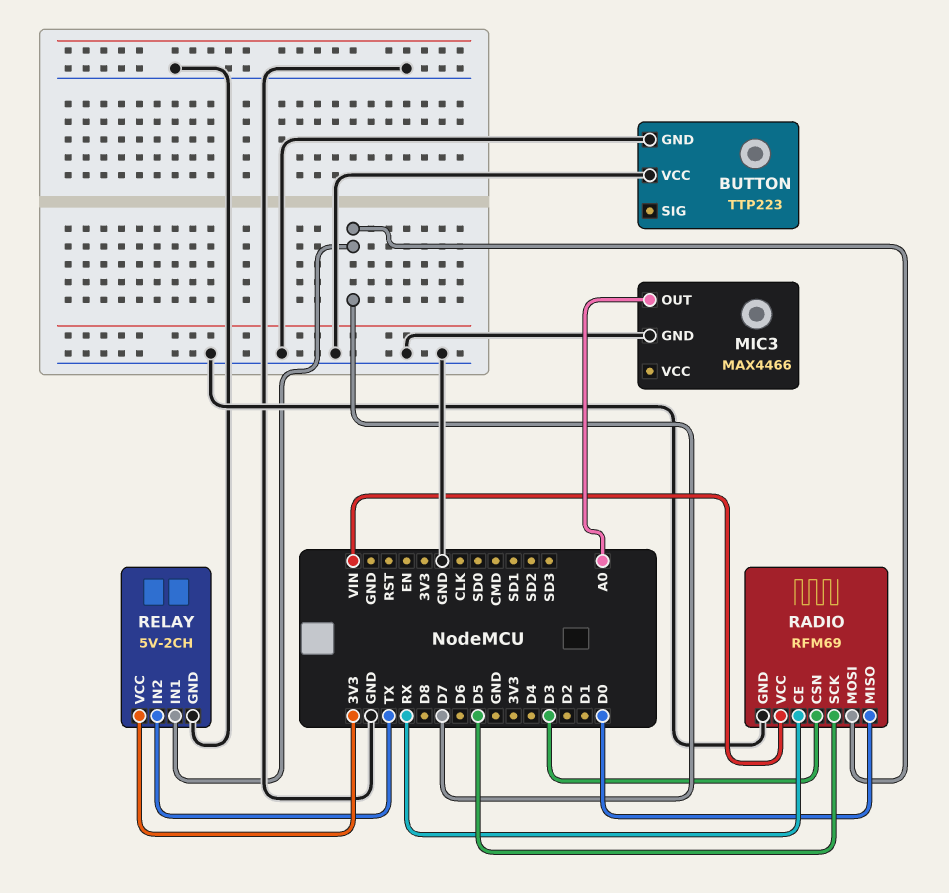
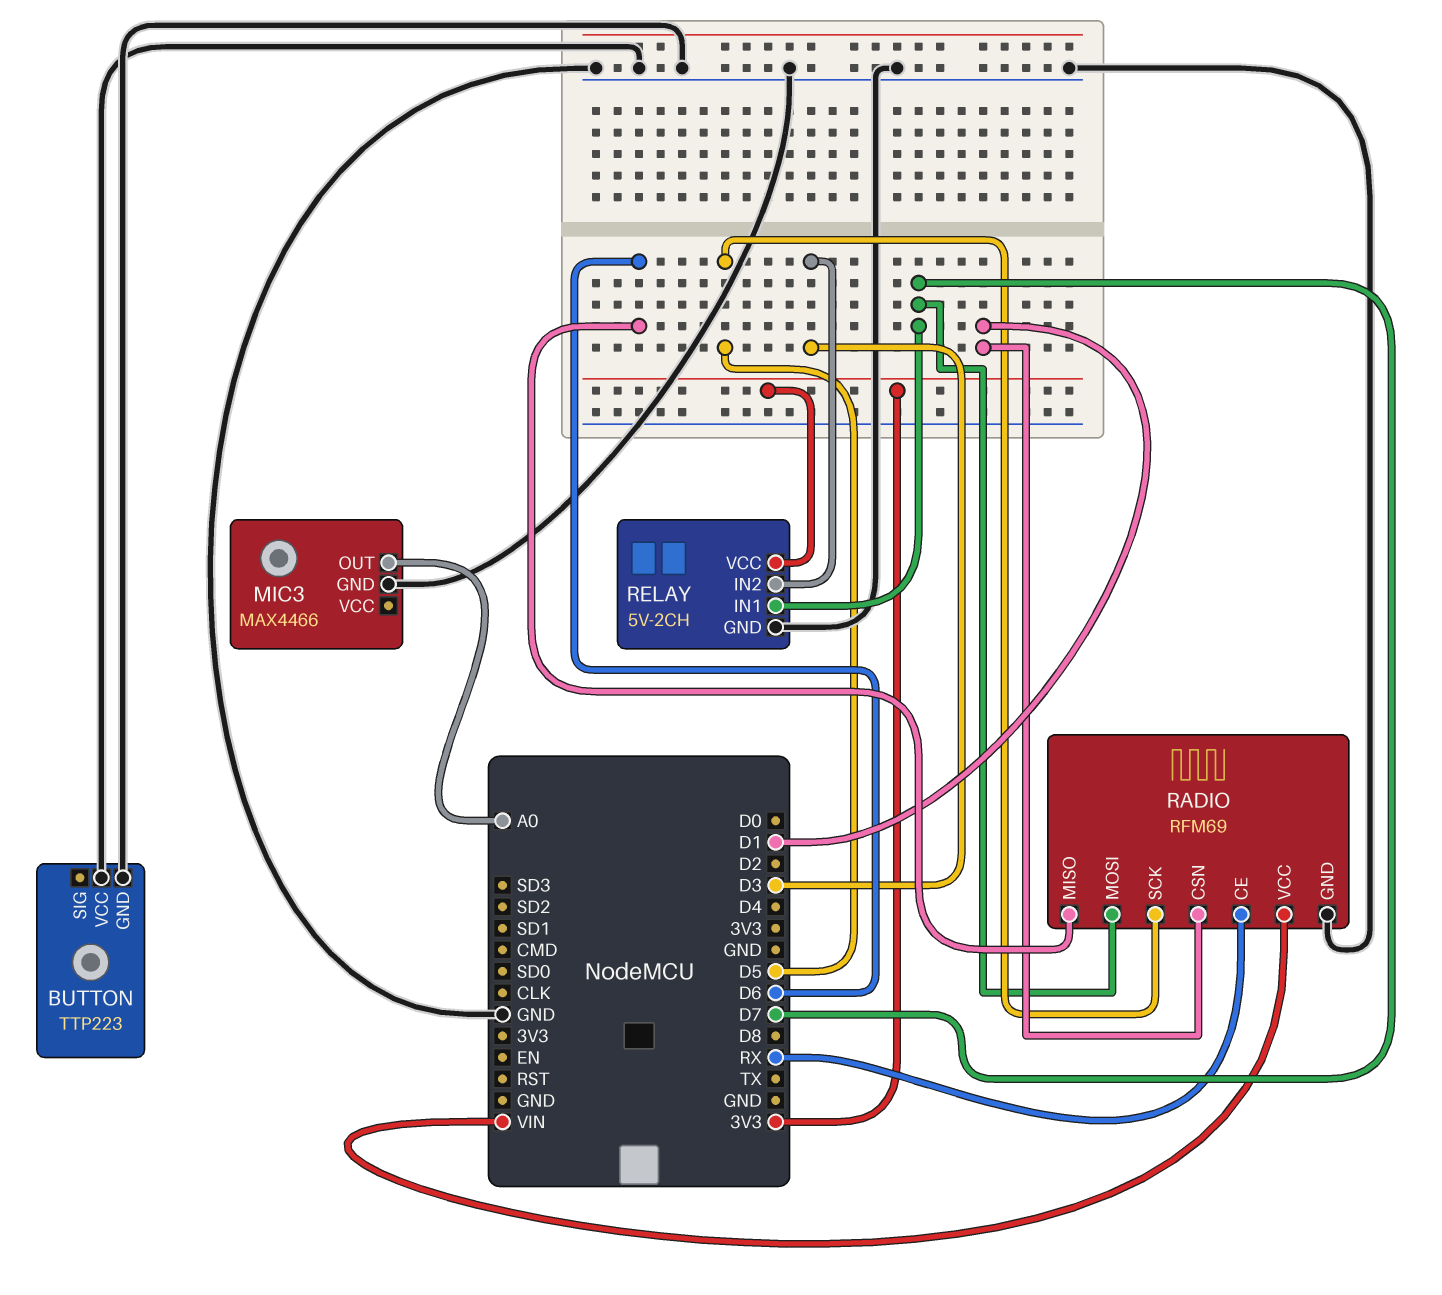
RADIO pin CSN: D3 -> D1
RADIO pin MISO: D0 -> D6
RELAY pin IN2: TX -> D3

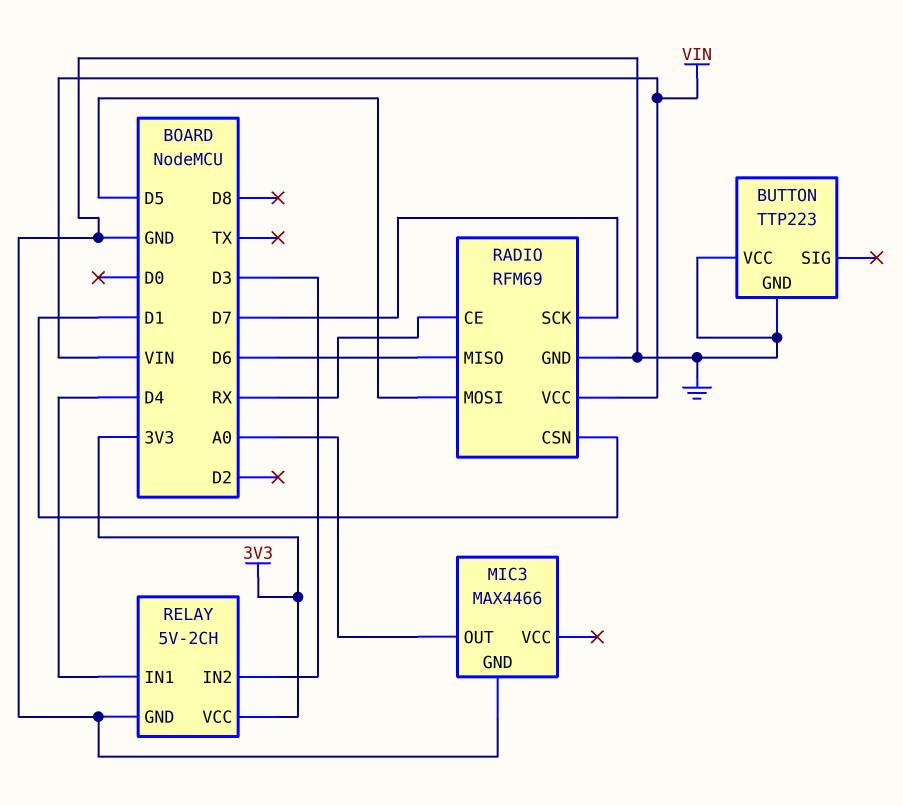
RADIO pin MOSI: D7 -> D5
RADIO pin SCK: D5 -> D7
RELAY pin IN1: D7 -> D4

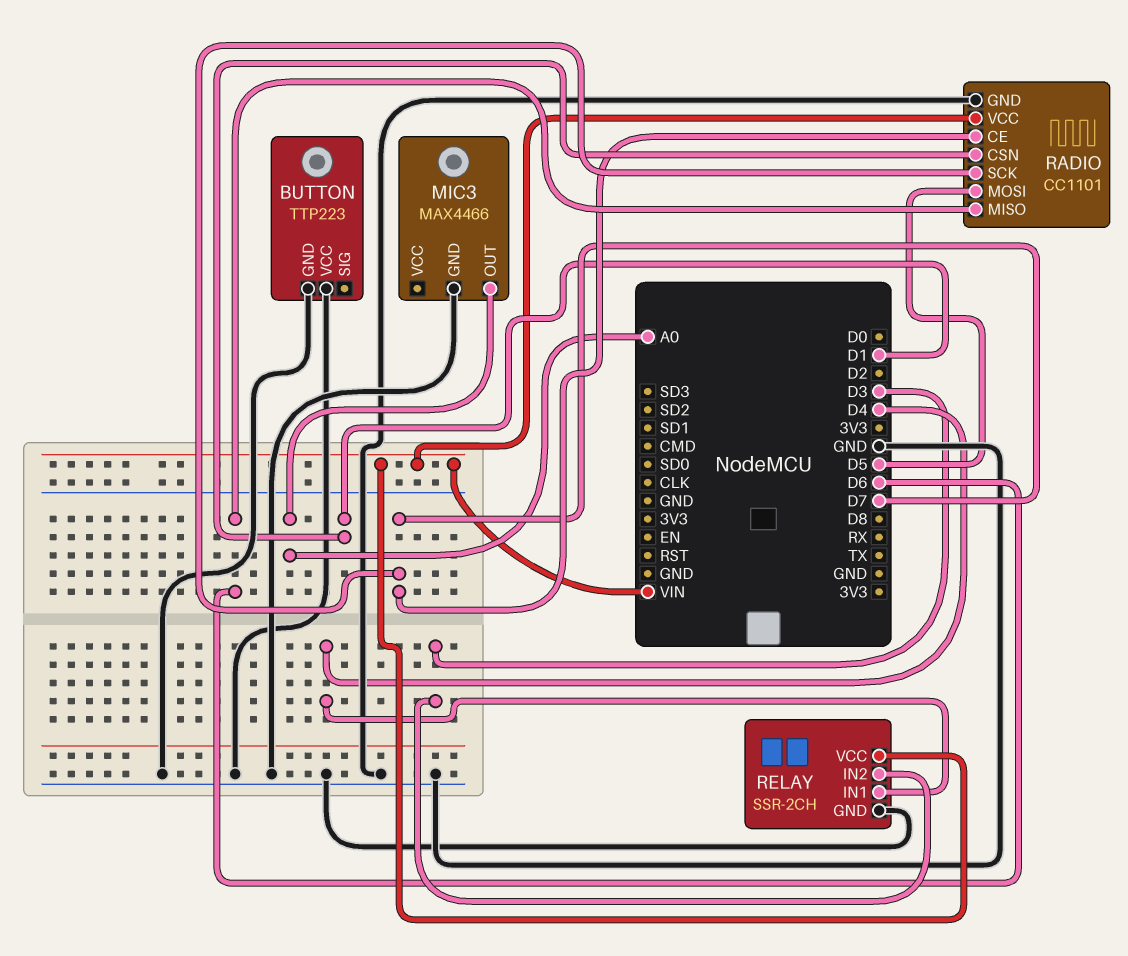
RADIO: RFM69 -> CC1101
RADIO pin CE: RX -> D7
RELAY: 5V-2CH -> SSR-2CH
RELAY pin VCC: 3V3 -> VIN

